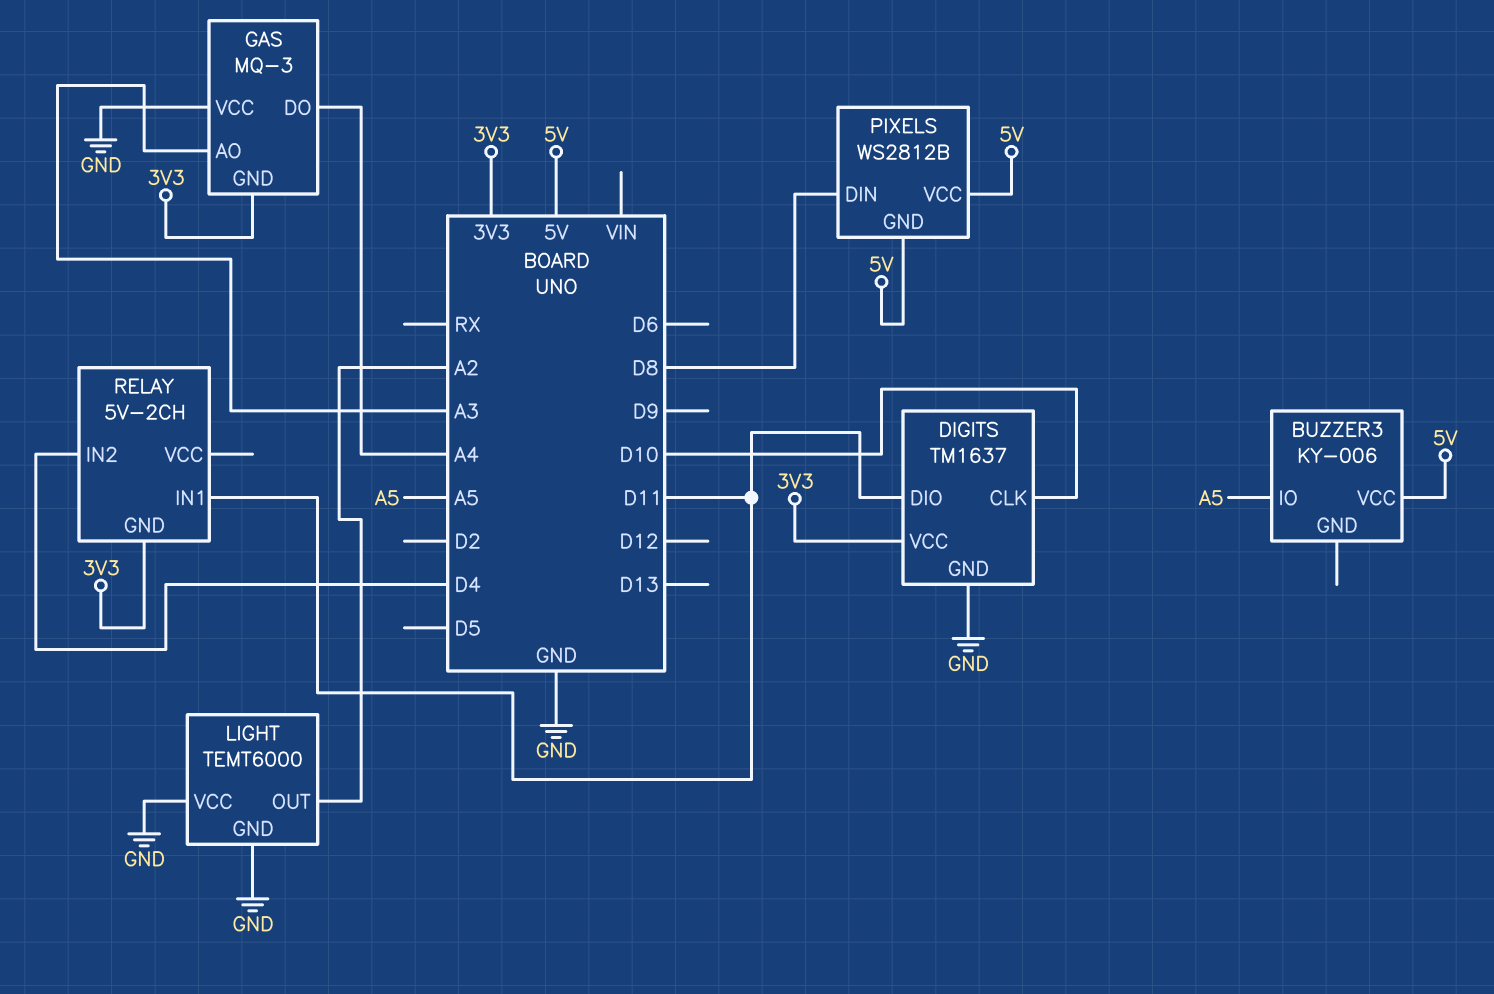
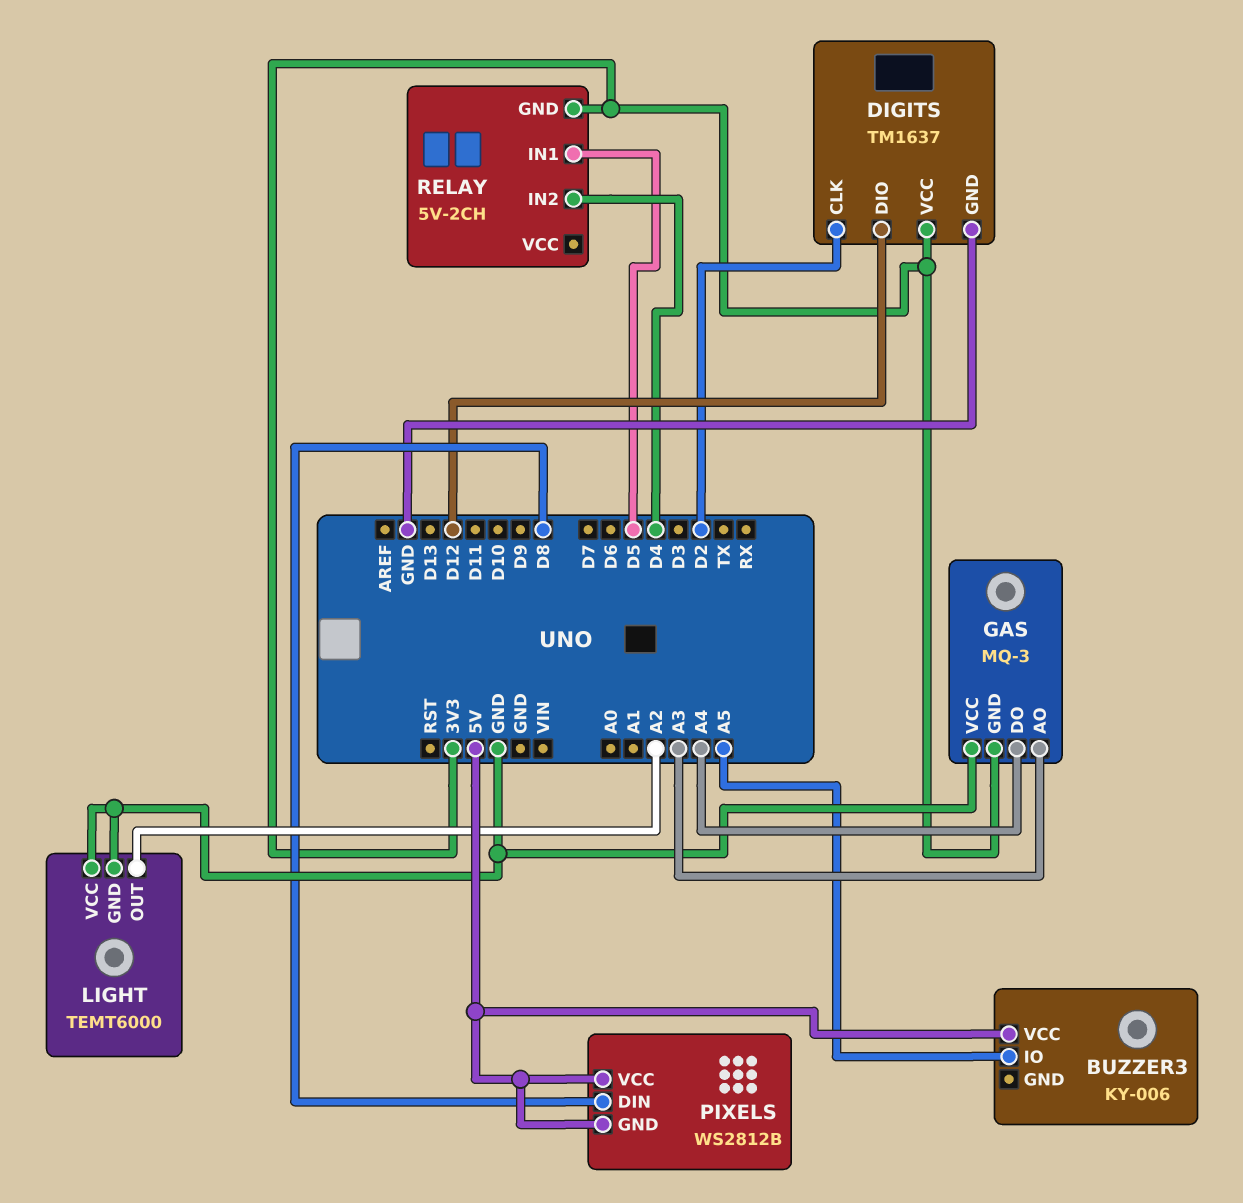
DIGITS pin CLK: D10 -> D2
DIGITS pin DIO: D11 -> D12
RELAY pin IN1: D11 -> D5

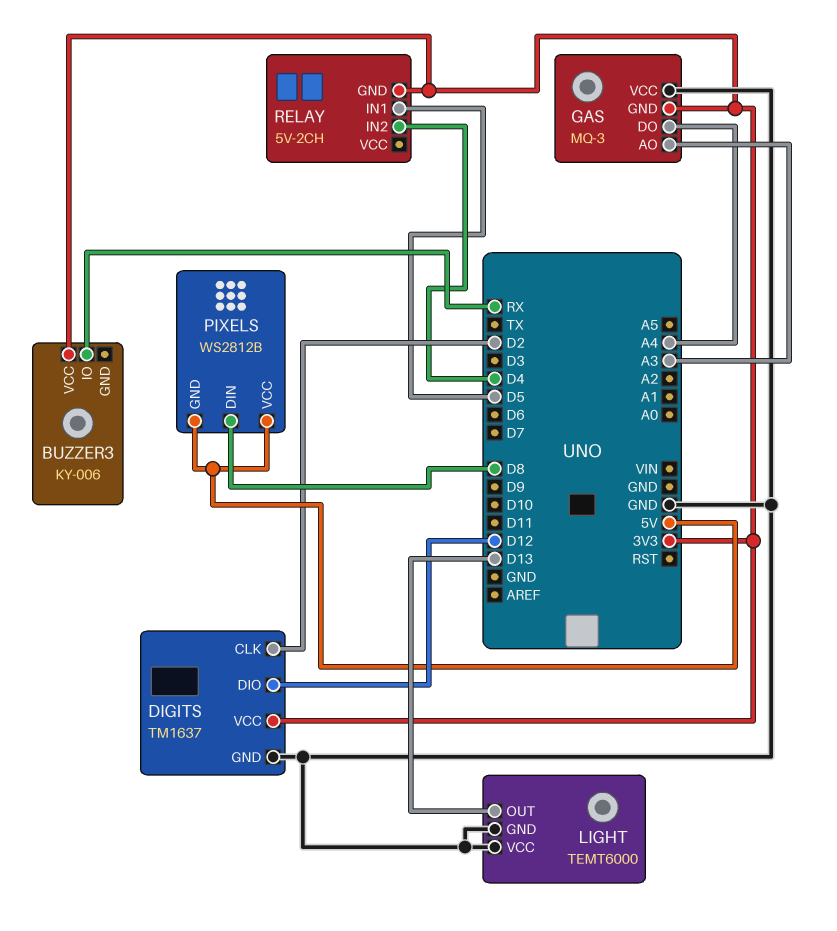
BUZZER3 pin IO: A5 -> RX
BUZZER3 pin VCC: 5V -> 3V3
LIGHT pin OUT: A2 -> D13

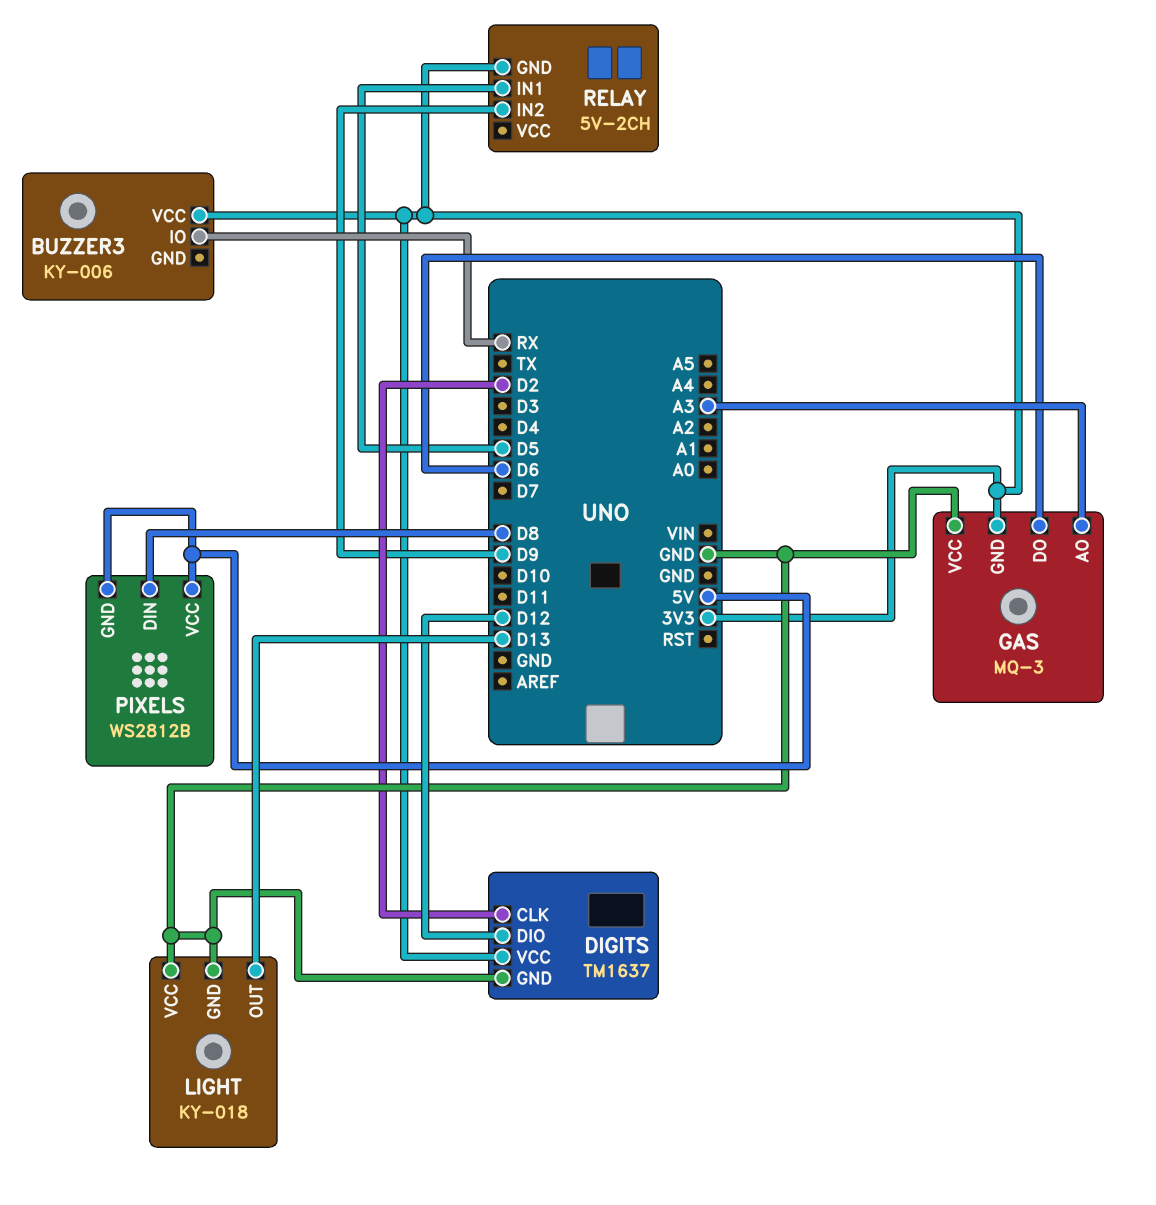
GAS pin DO: A4 -> D6
LIGHT: TEMT6000 -> KY-018
RELAY pin IN2: D4 -> D9

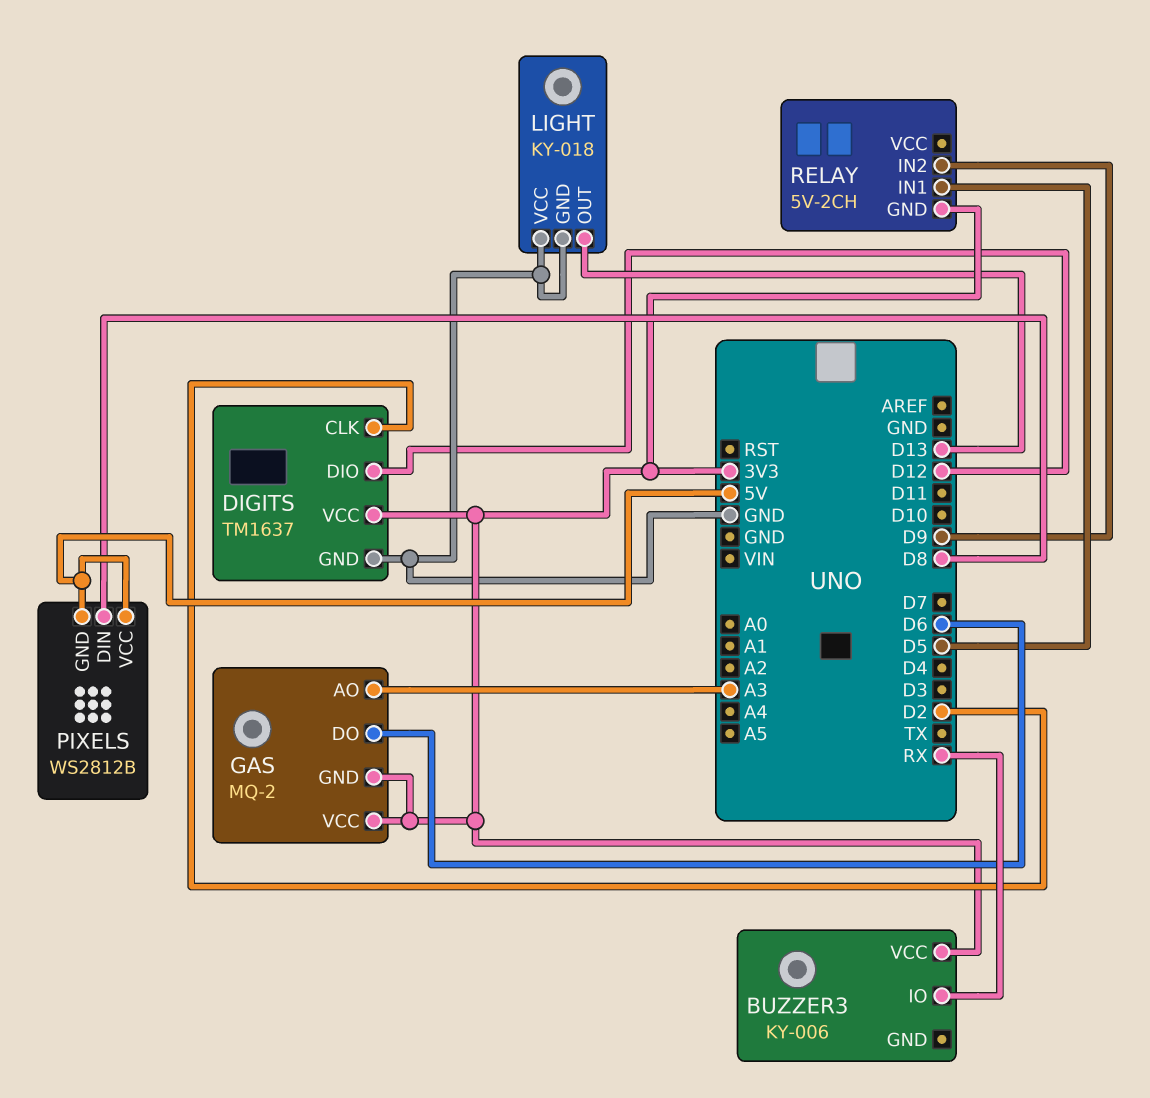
GAS: MQ-3 -> MQ-2
GAS pin VCC: GND -> 3V3

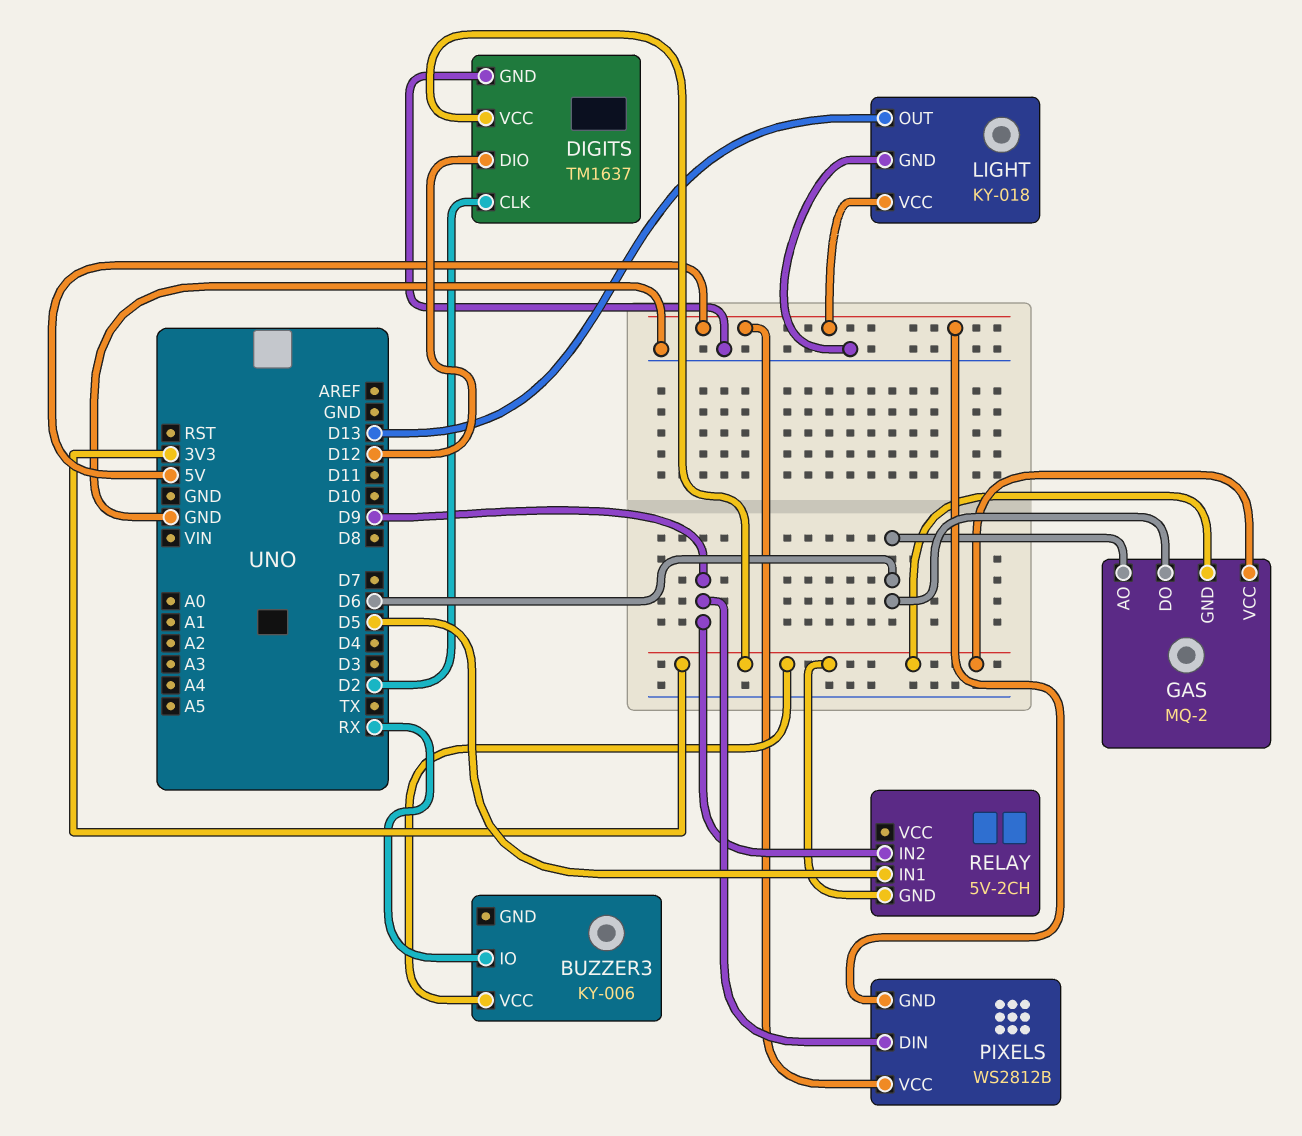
GAS pin AO: A3 -> D6
LIGHT pin VCC: GND -> 5V
PIXELS pin DIN: D8 -> D9

